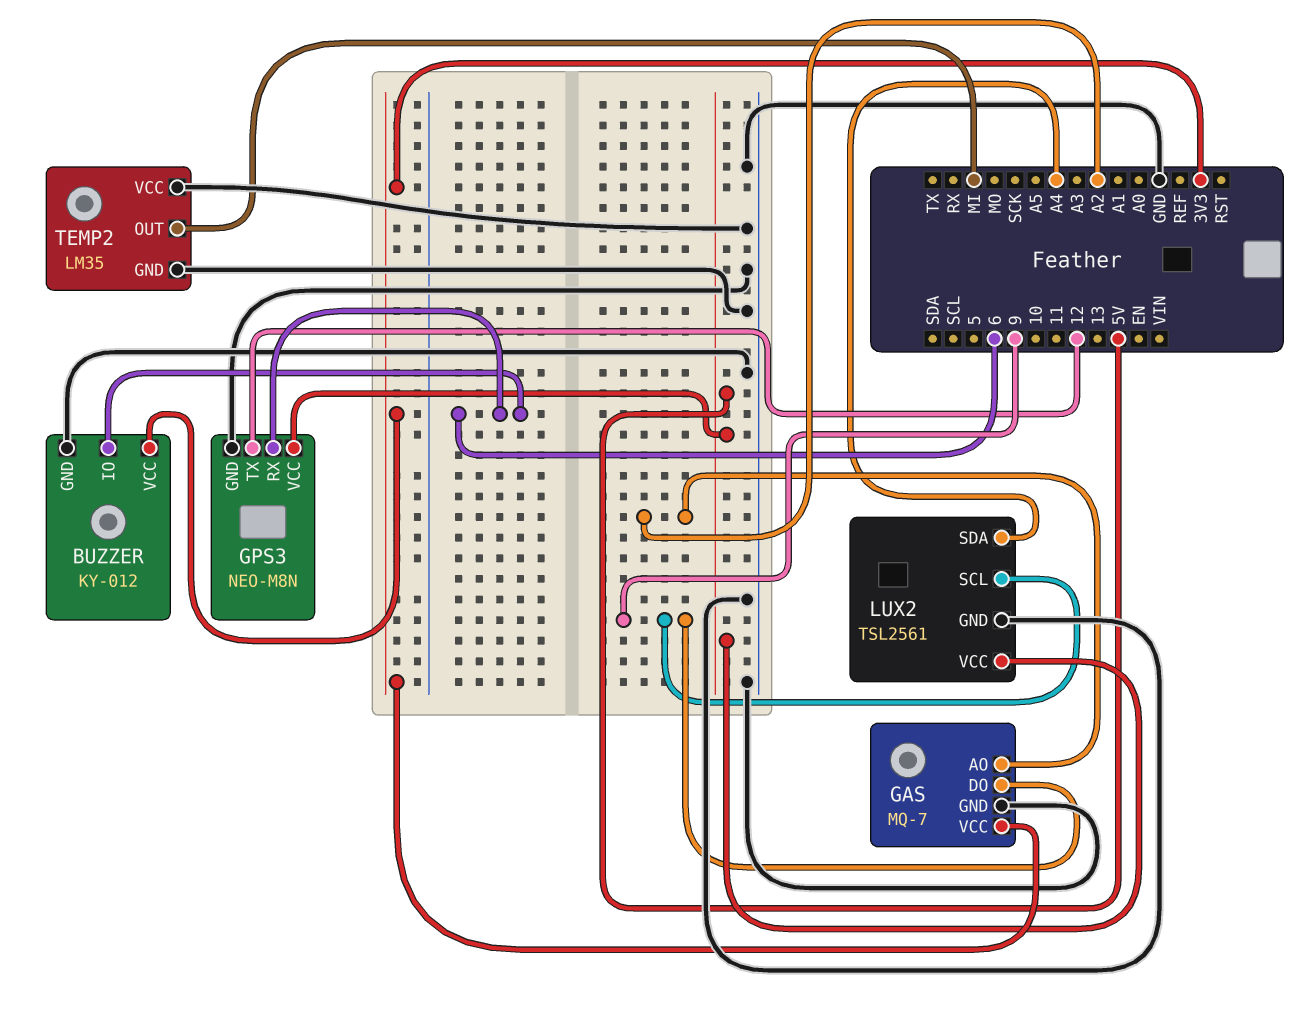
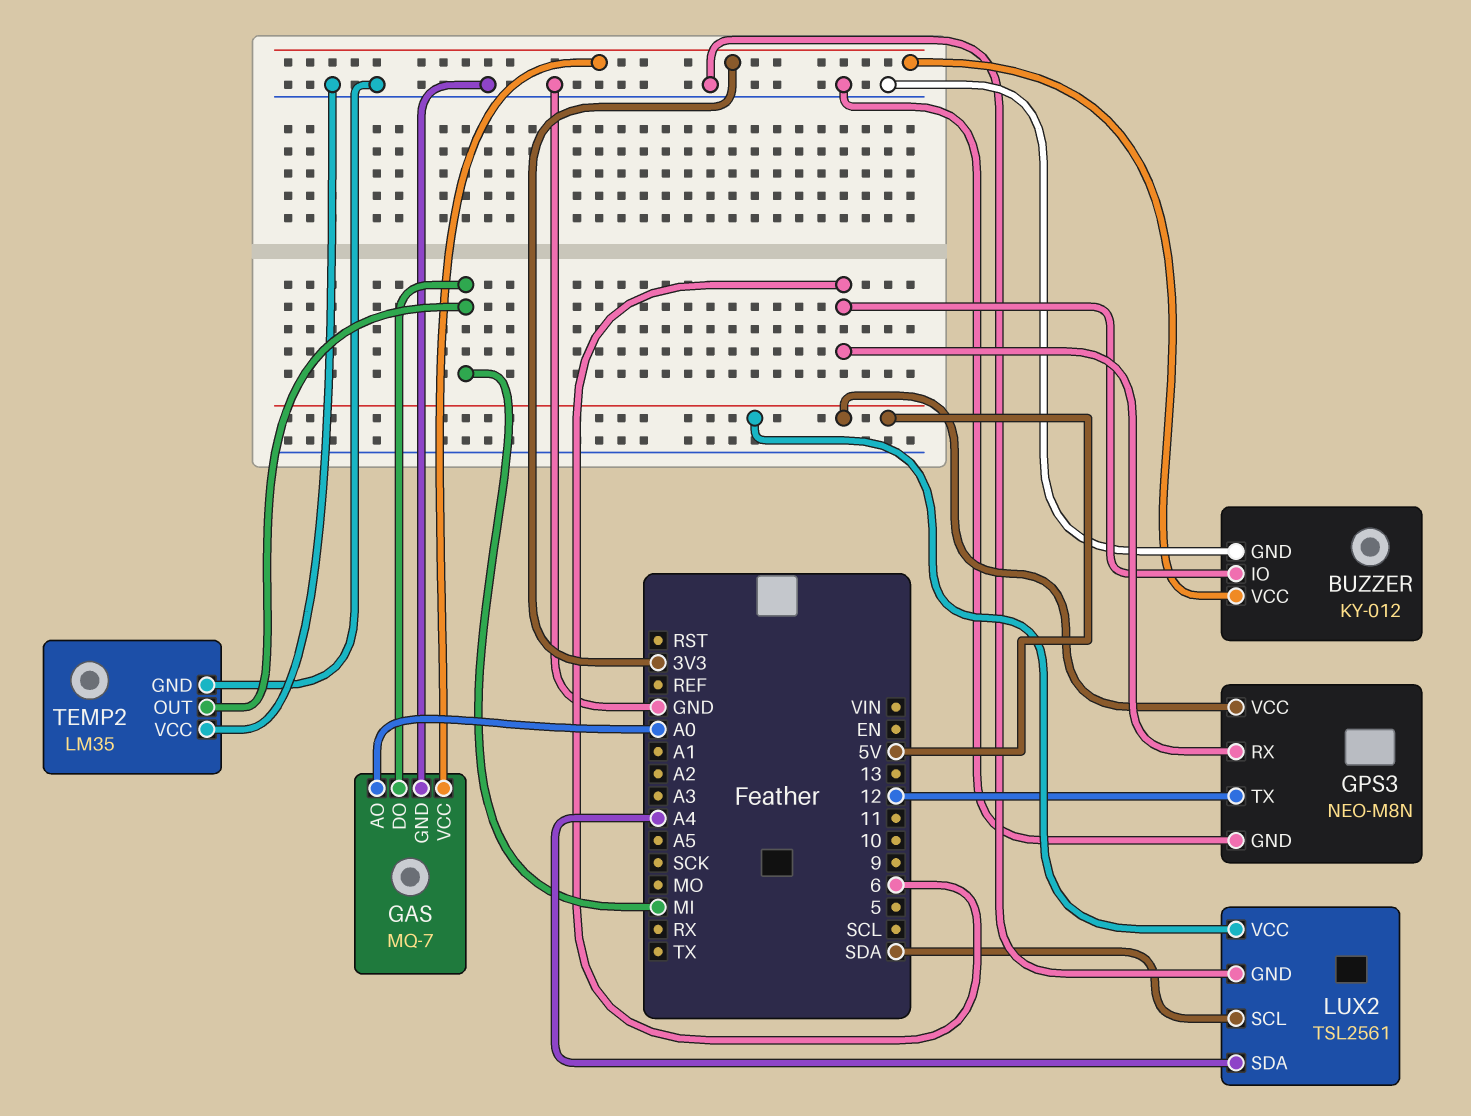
GAS pin AO: A2 -> A0
GAS pin DO: 9 -> MI
LUX2 pin SCL: 9 -> SDA

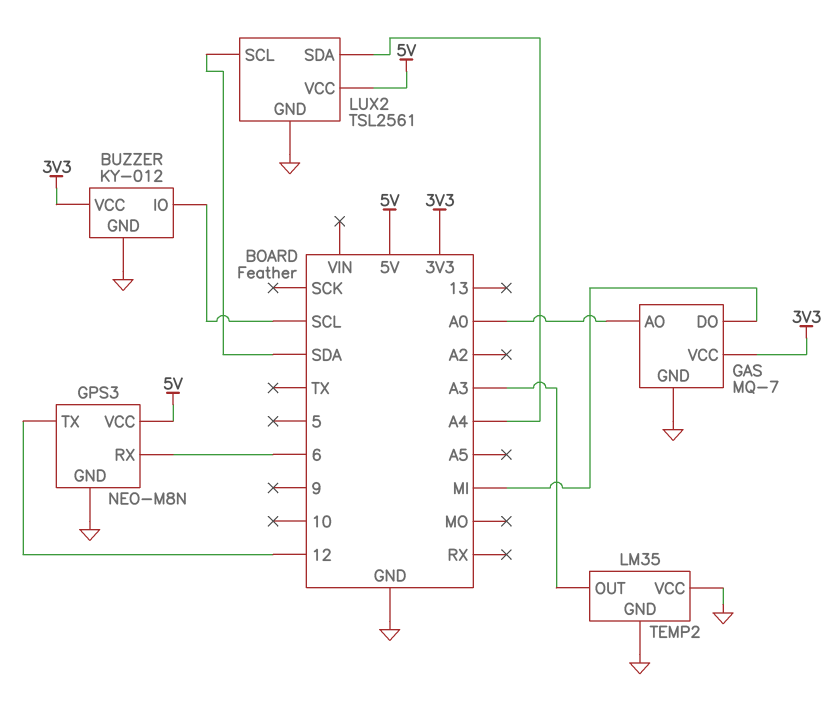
BUZZER pin IO: 6 -> SCL
TEMP2 pin OUT: MI -> A3

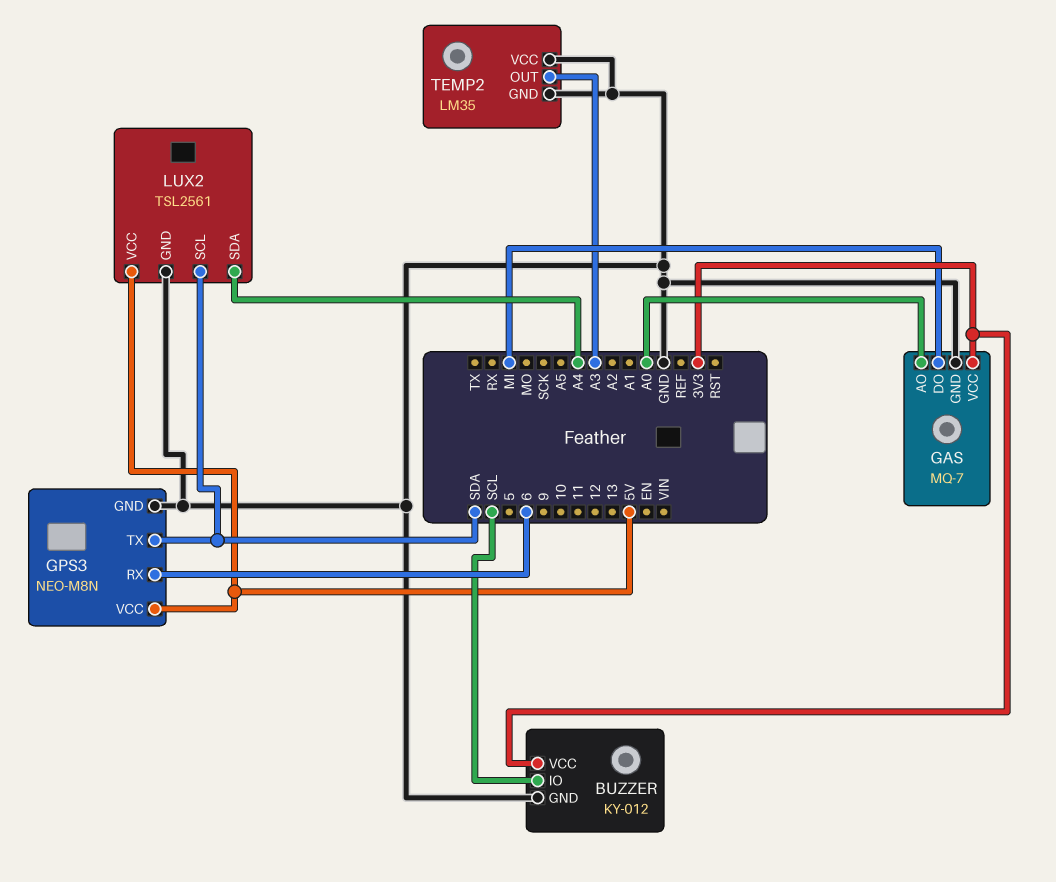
GPS3 pin TX: 12 -> SDA

